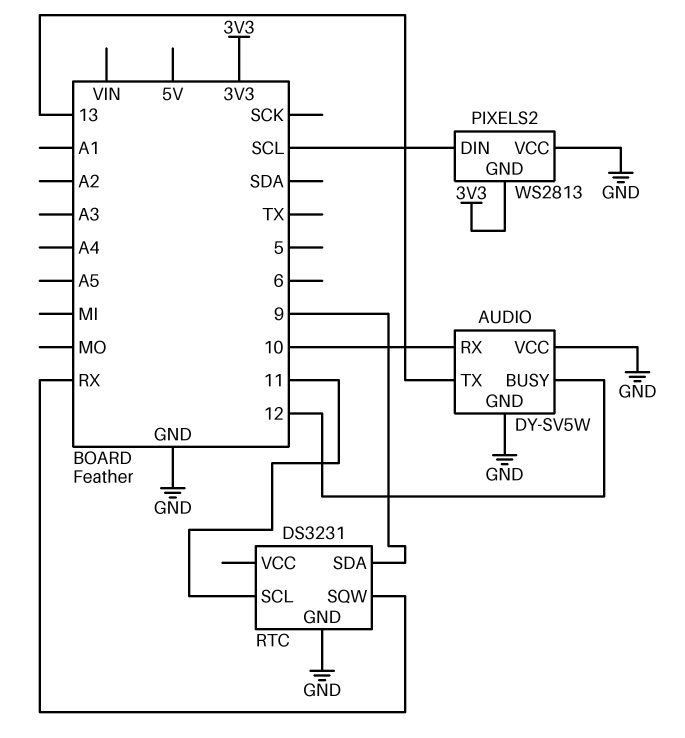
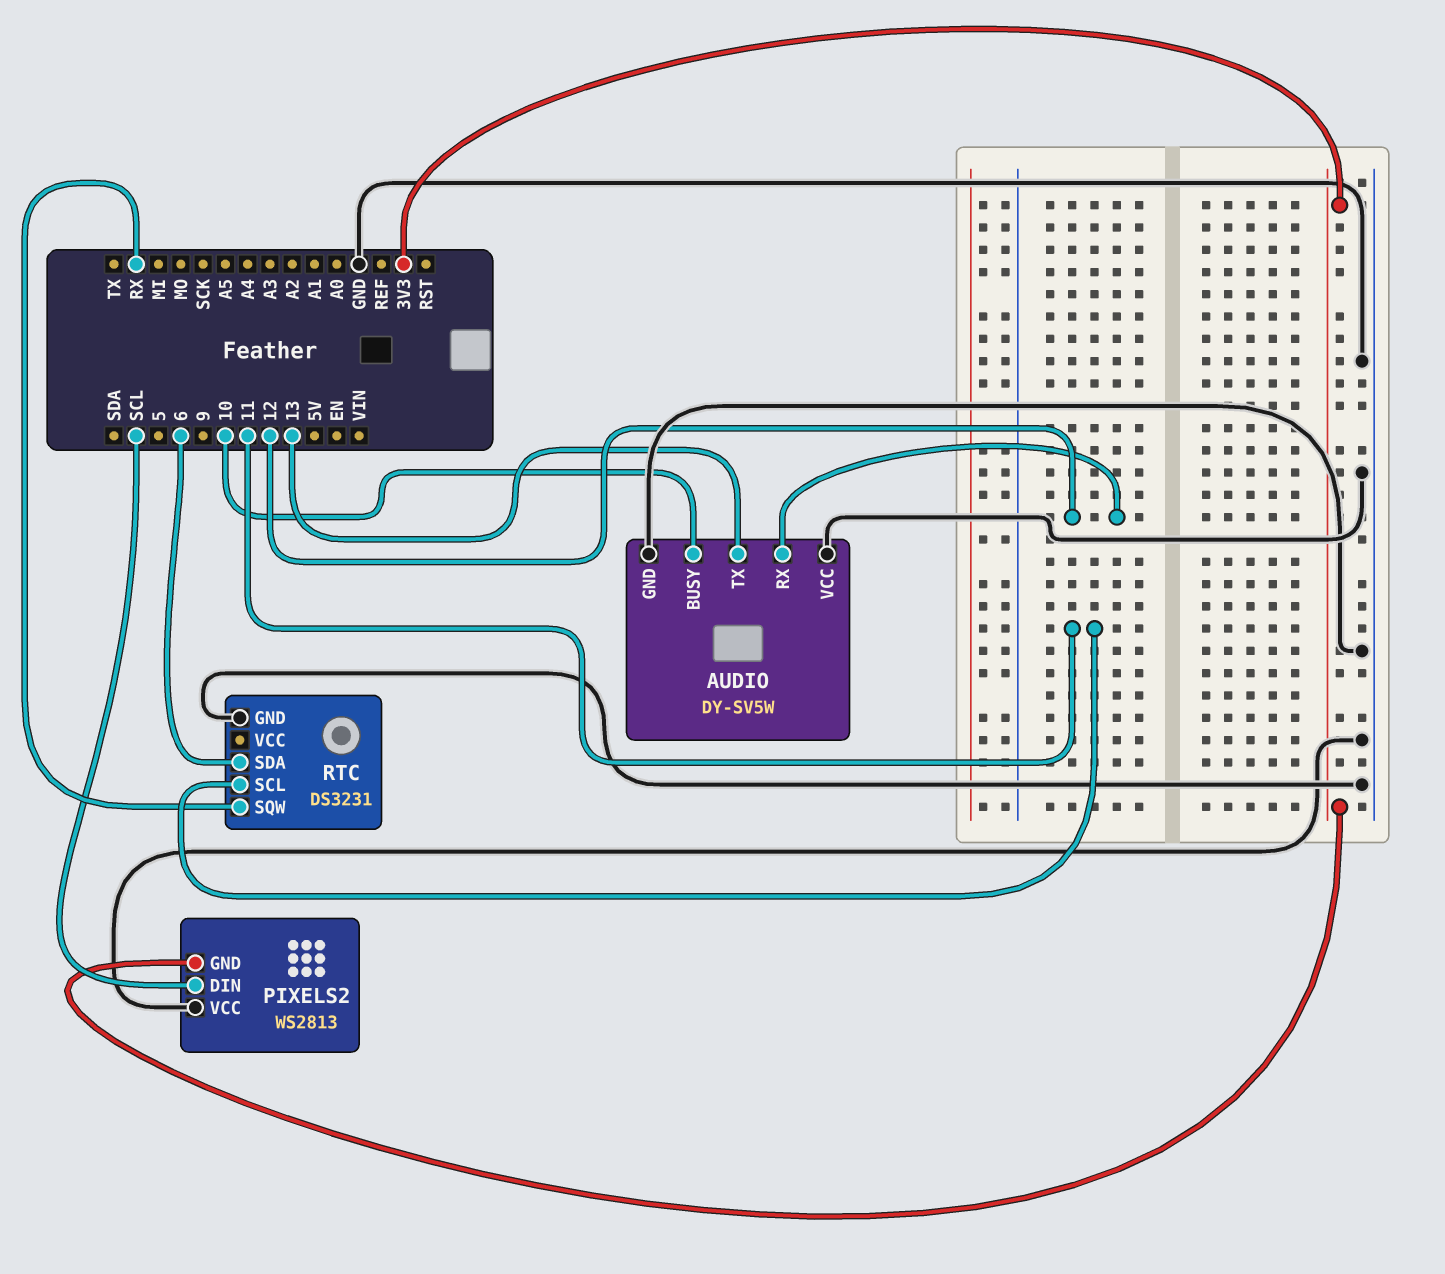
AUDIO pin BUSY: 12 -> 10
AUDIO pin RX: 10 -> 12
RTC pin SDA: 9 -> 6

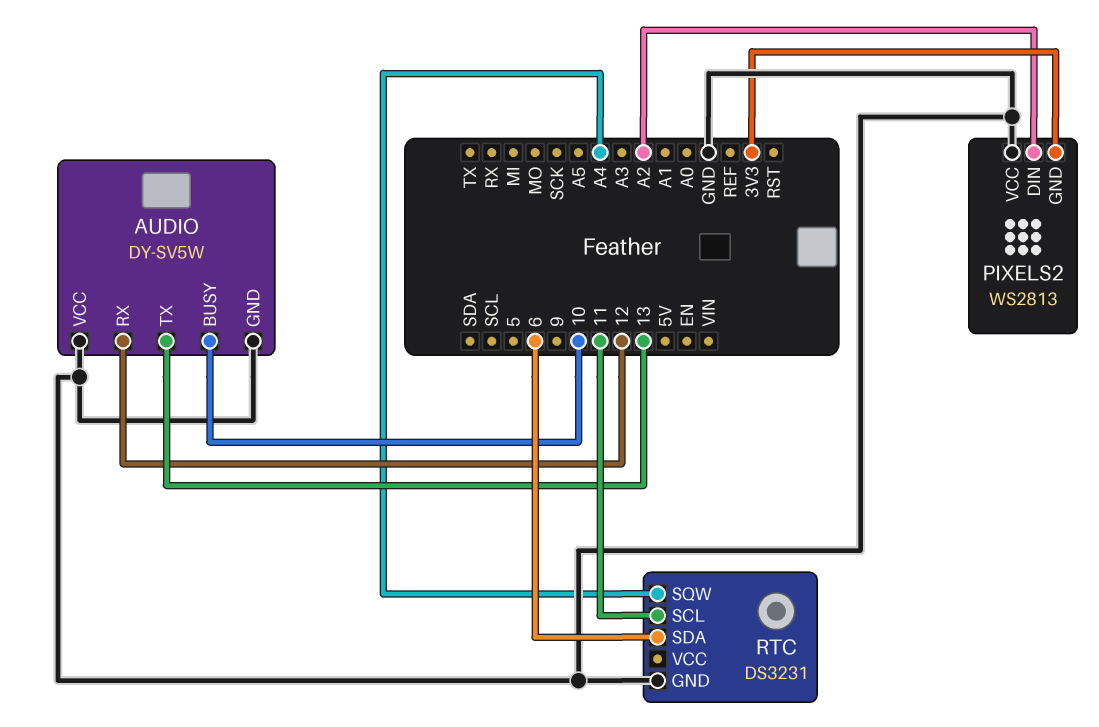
PIXELS2 pin DIN: SCL -> A2
RTC pin SQW: RX -> A4

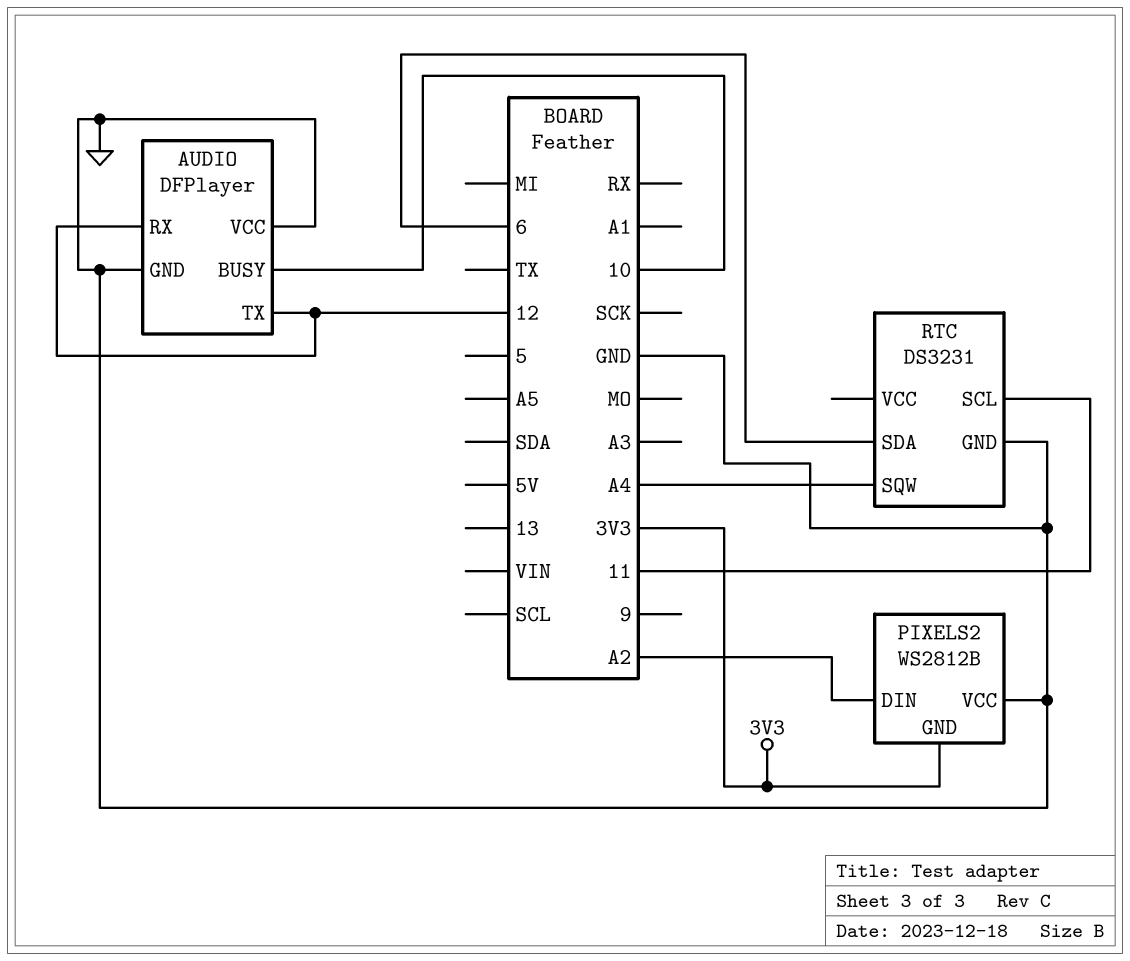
AUDIO: DY-SV5W -> DFPlayer
AUDIO pin TX: 13 -> 12
PIXELS2: WS2813 -> WS2812B

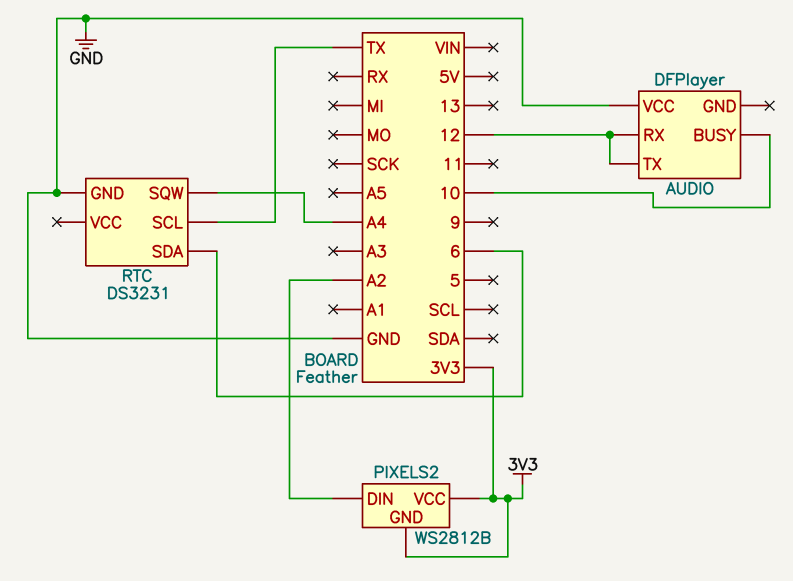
AUDIO pin GND: GND -> none
PIXELS2 pin VCC: GND -> 3V3
RTC pin SCL: 11 -> TX

